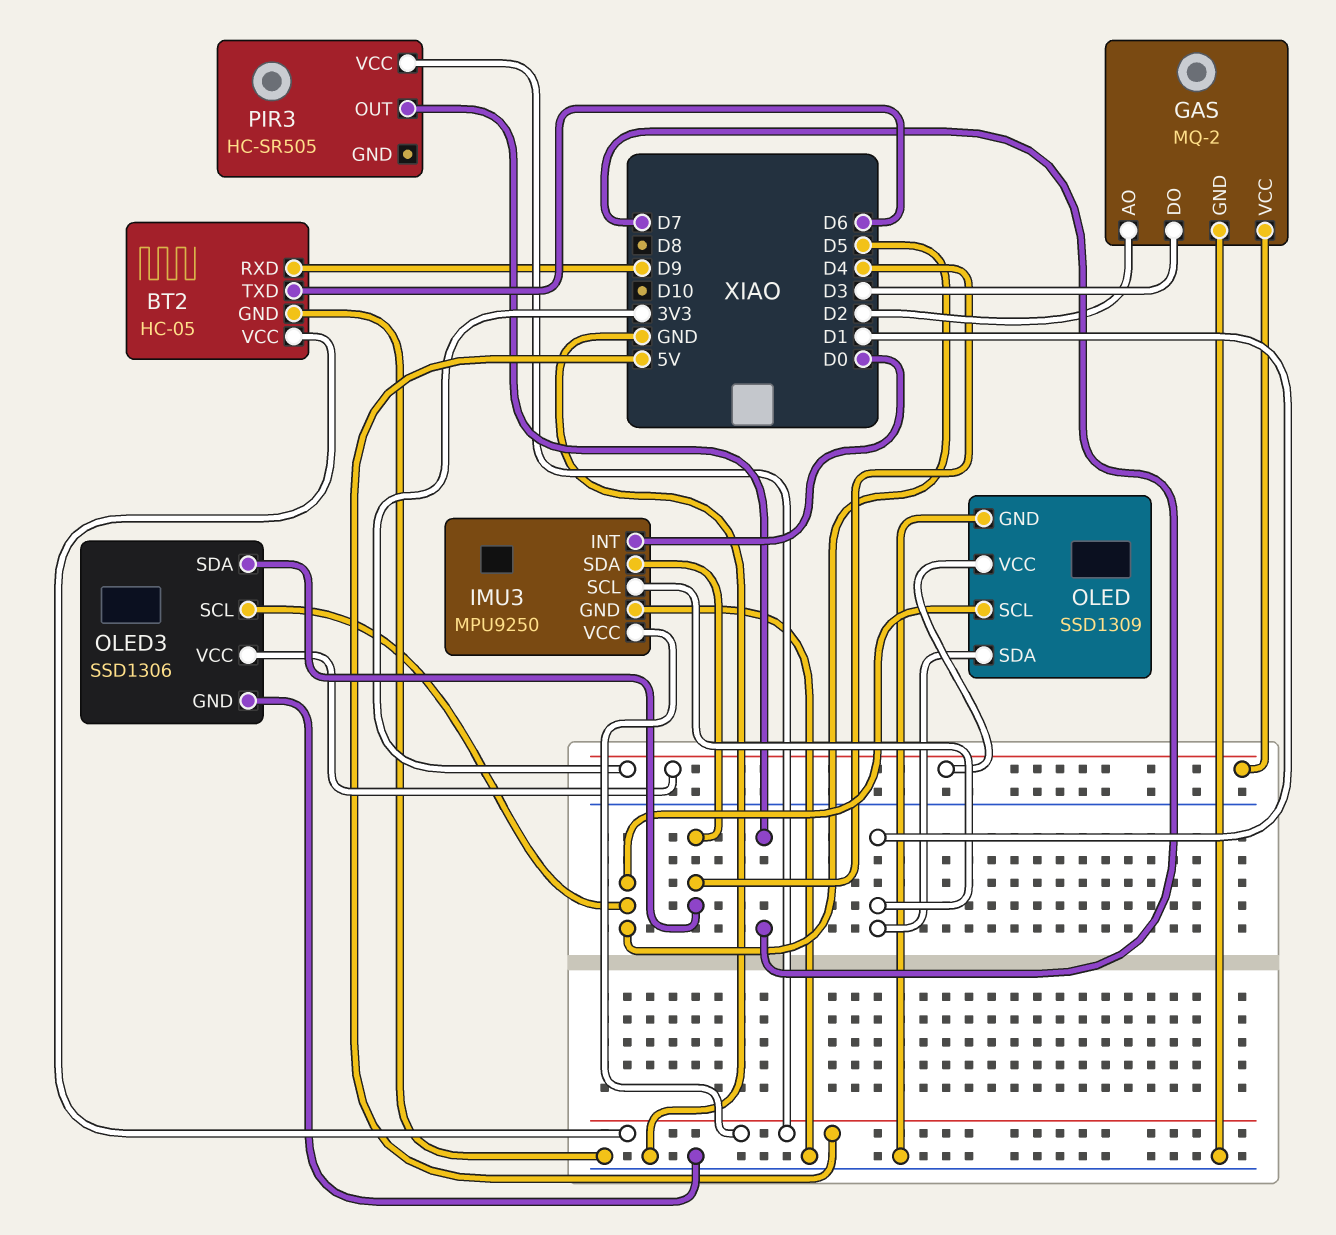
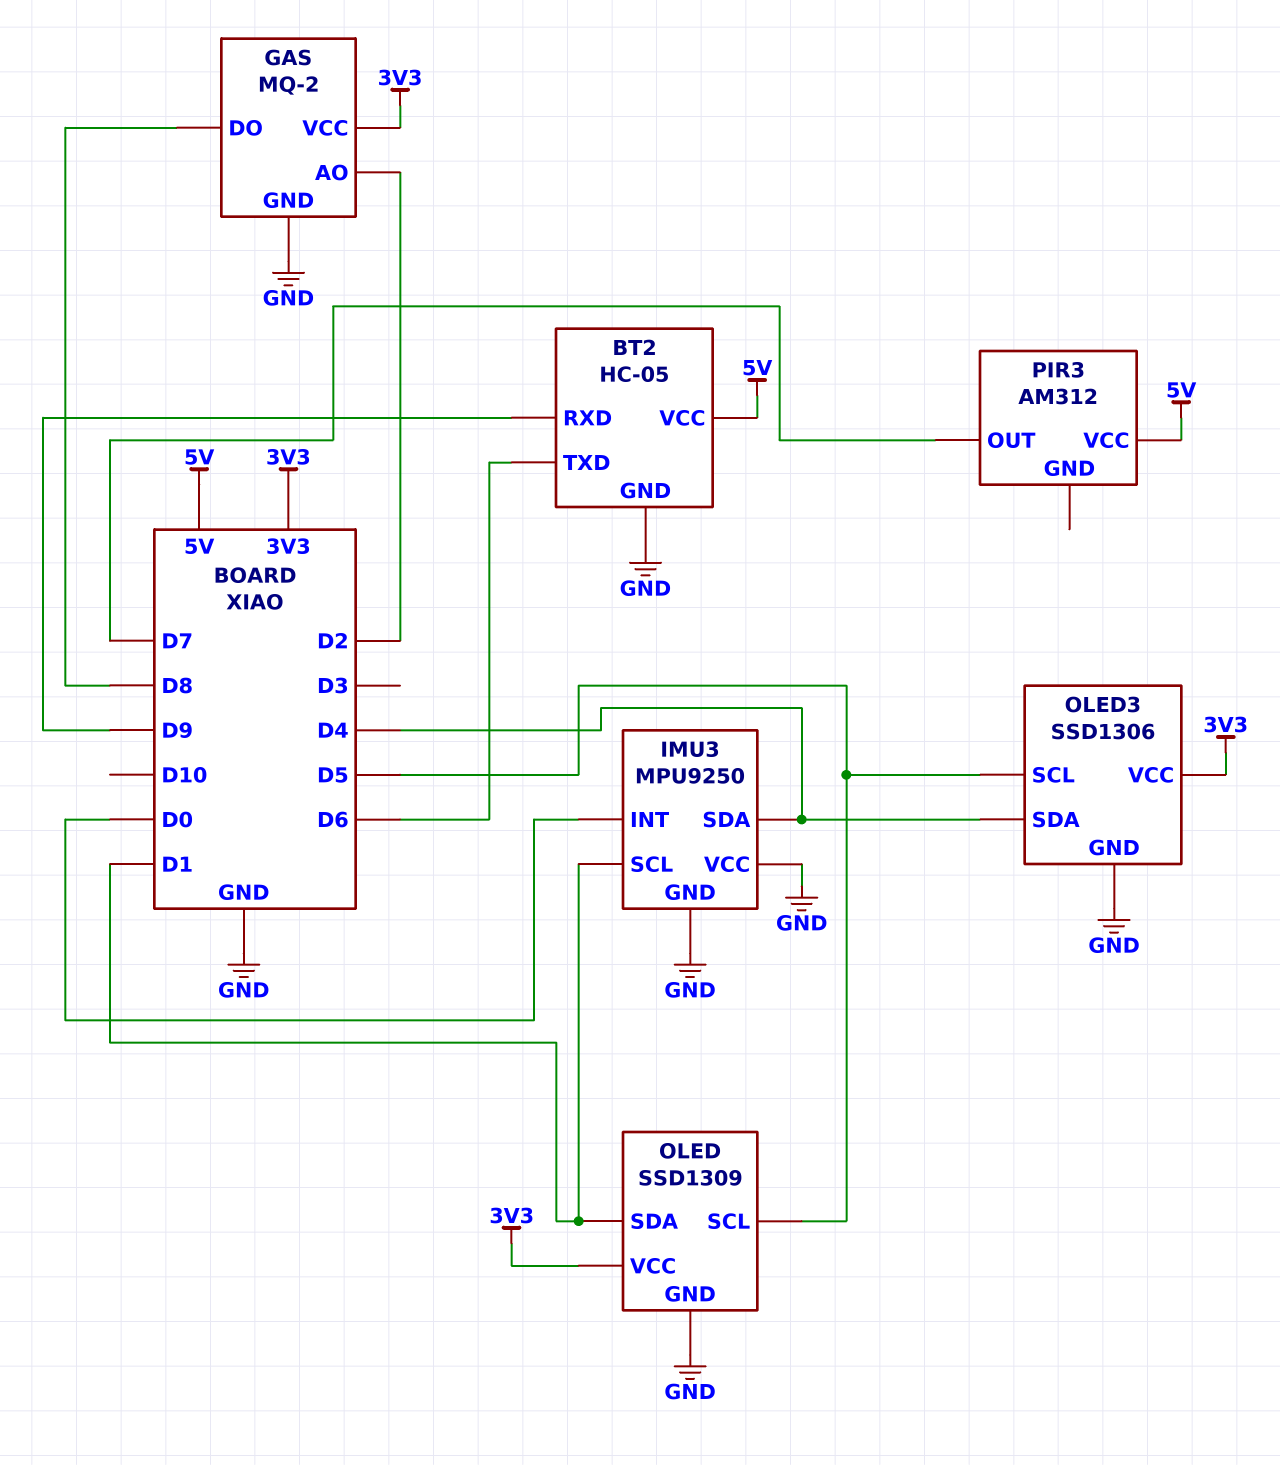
GAS pin DO: D3 -> D8
IMU3 pin VCC: 5V -> GND
PIR3: HC-SR505 -> AM312

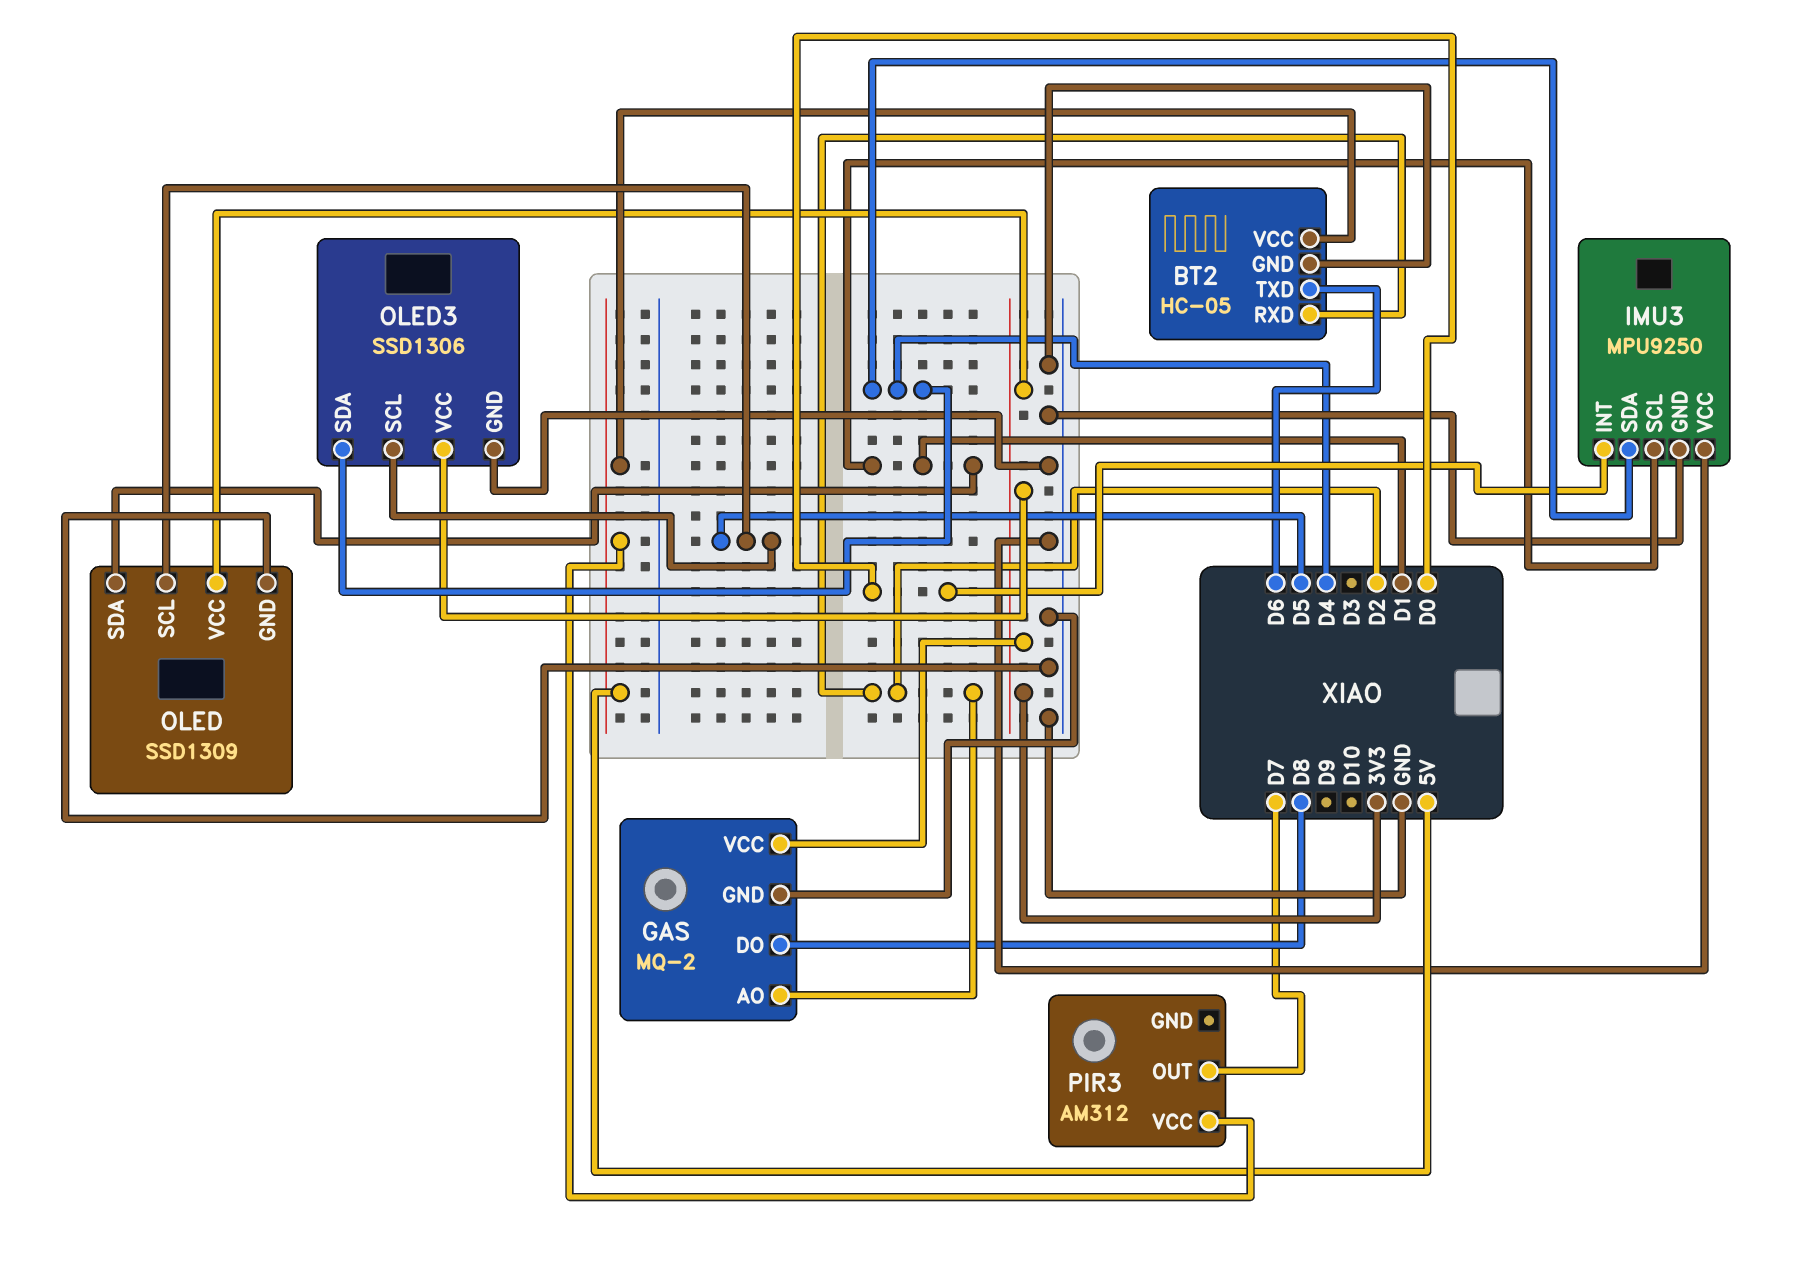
BT2 pin RXD: D9 -> D2

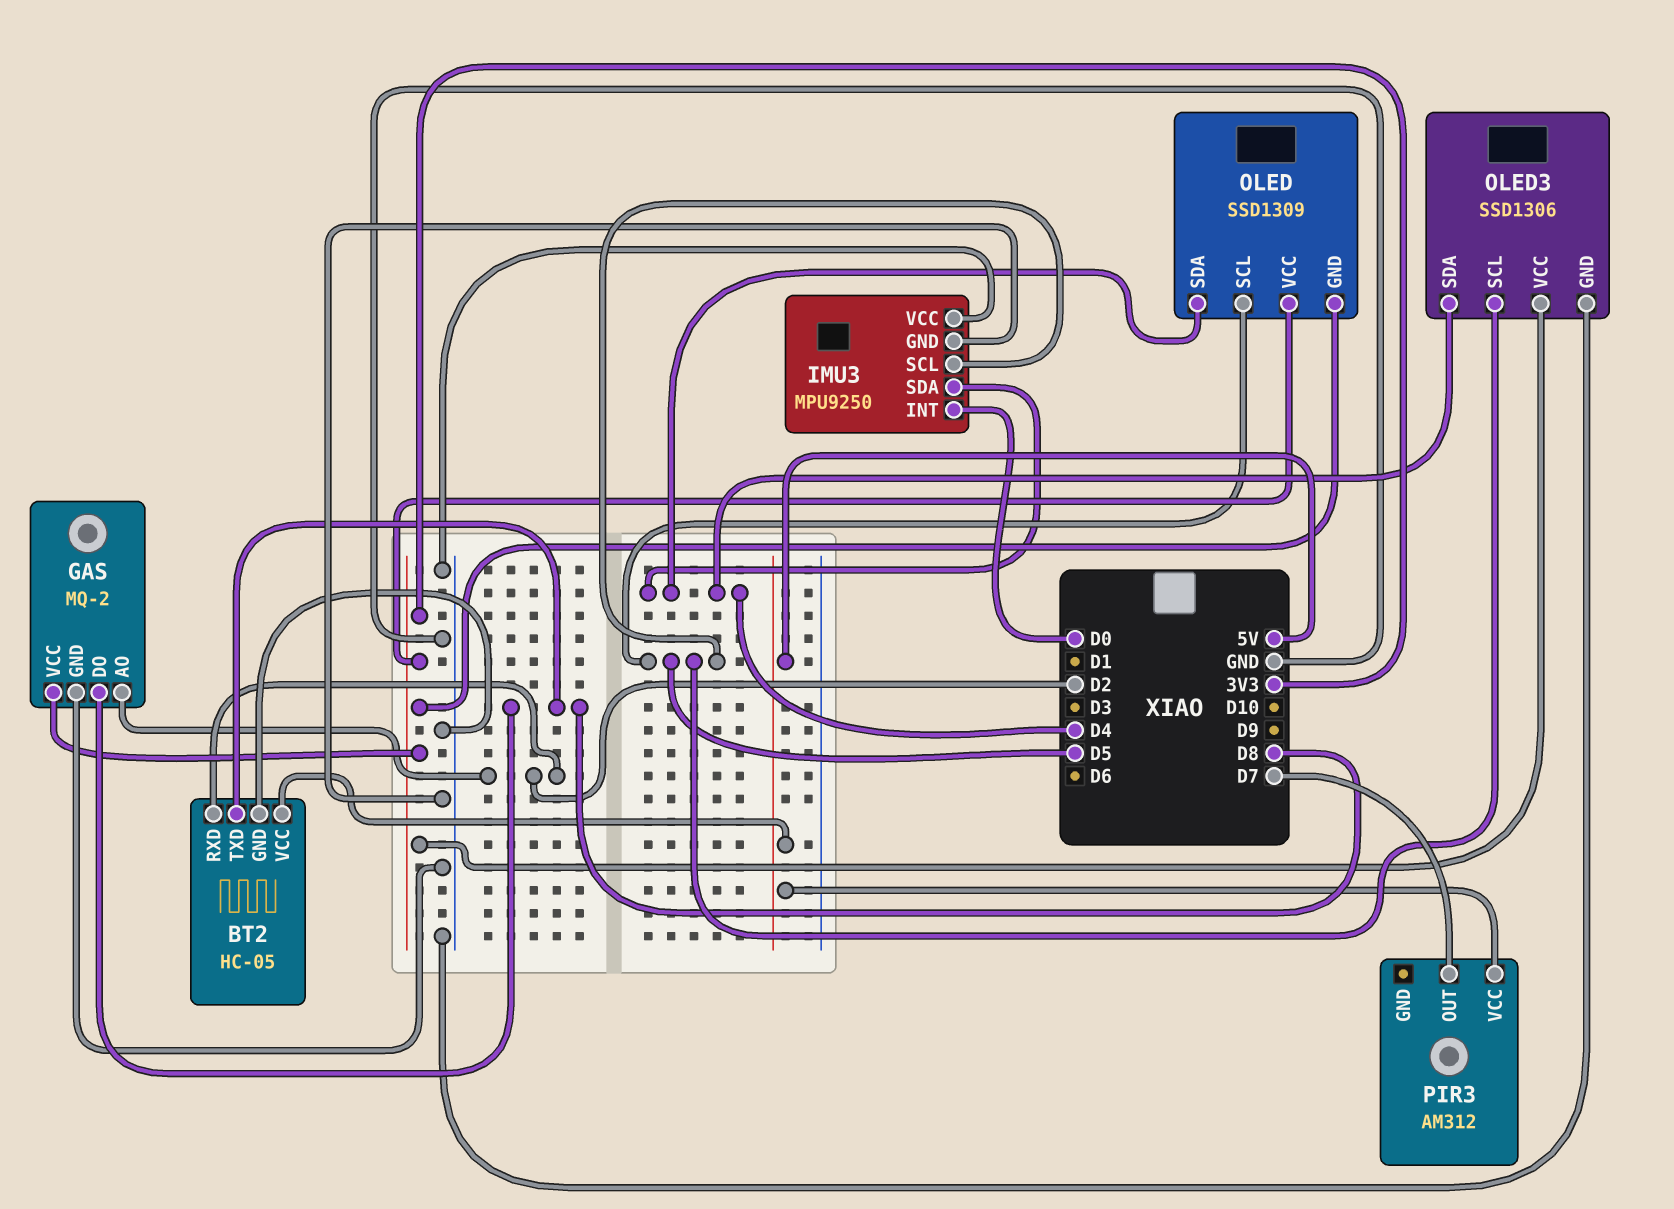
BT2 pin TXD: D6 -> D8
IMU3 pin SCL: D1 -> D5
OLED pin GND: GND -> 3V3
OLED pin SDA: D1 -> D4

